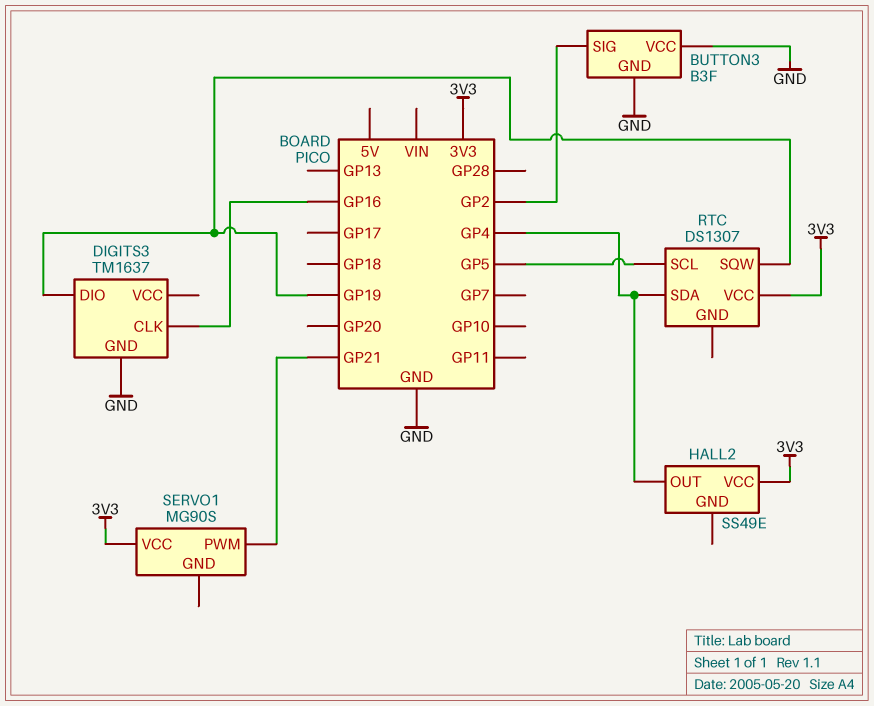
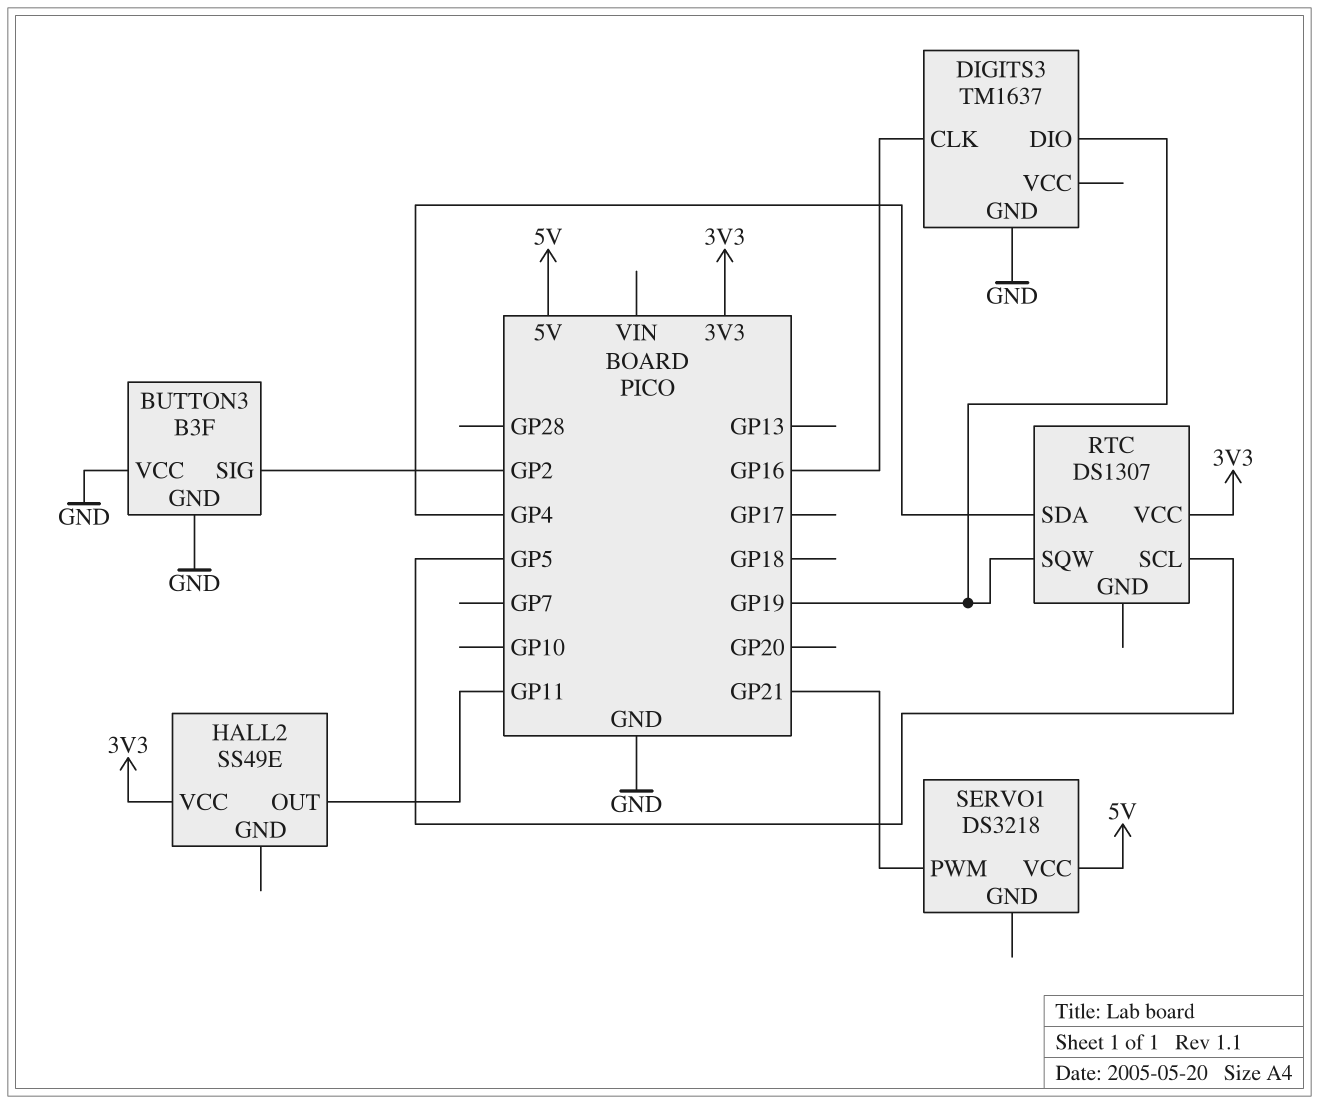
HALL2 pin OUT: GP4 -> GP11
SERVO1: MG90S -> DS3218
SERVO1 pin VCC: 3V3 -> 5V

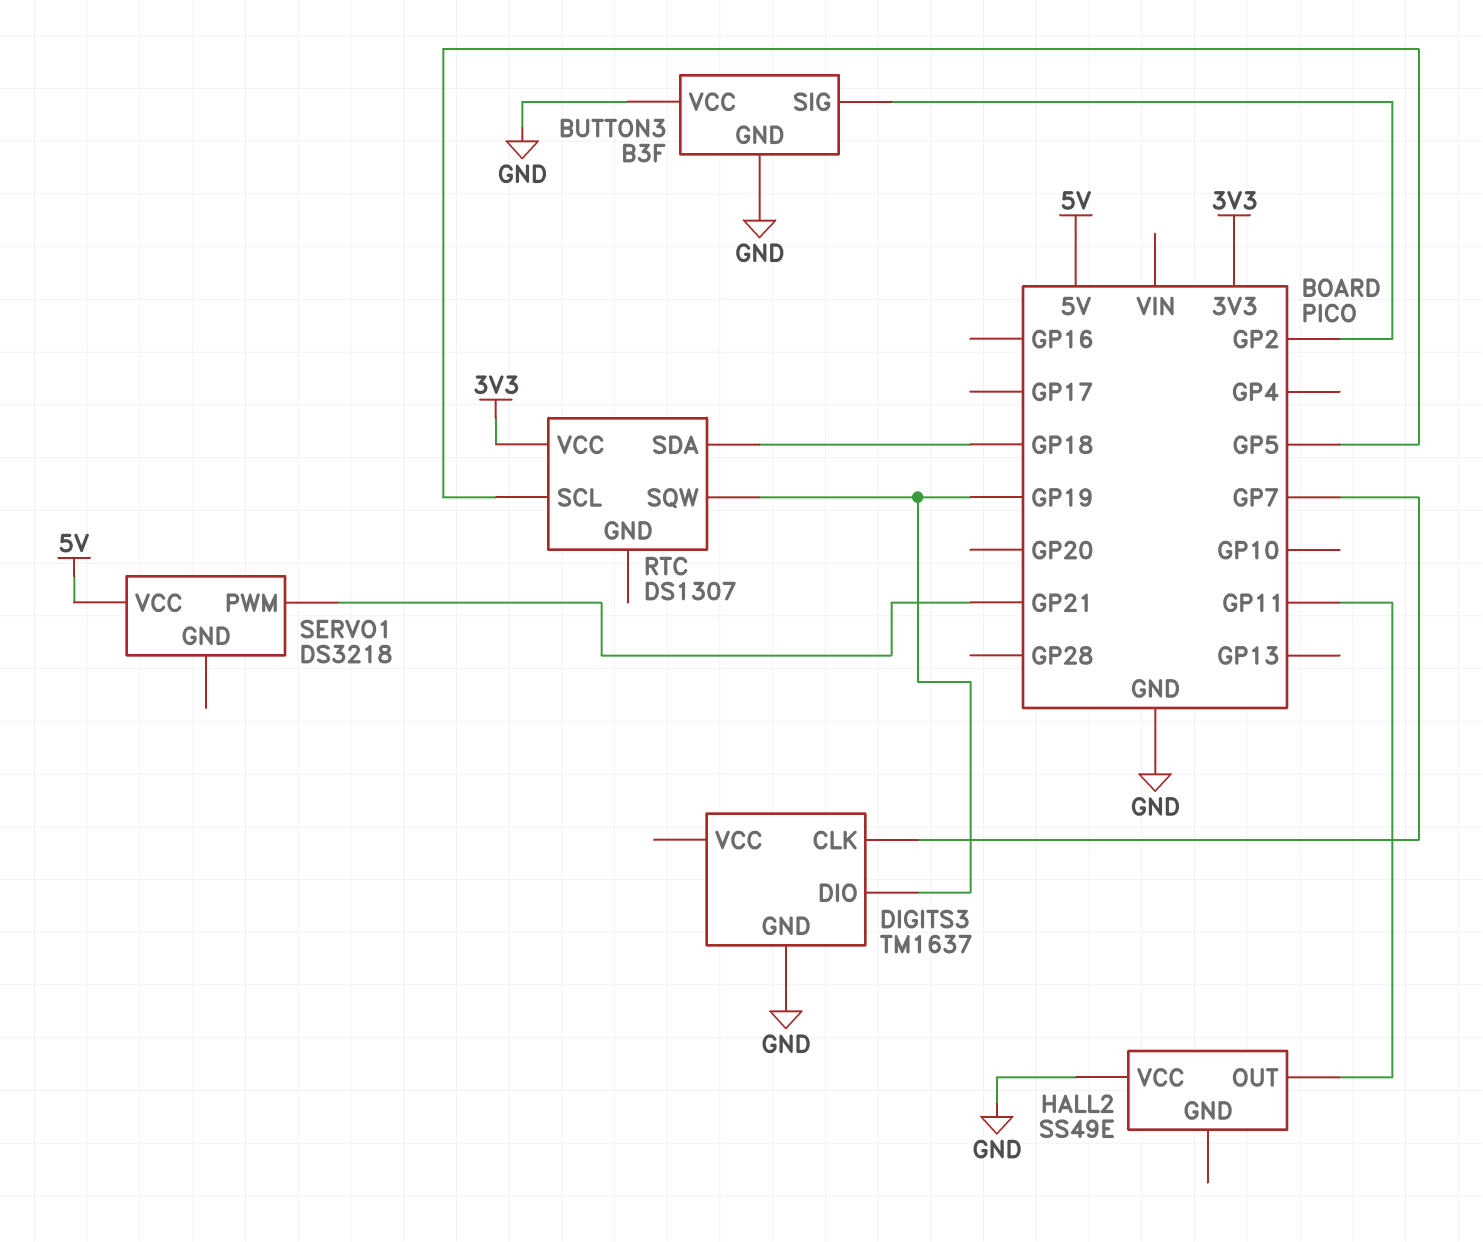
DIGITS3 pin CLK: GP16 -> GP7
HALL2 pin VCC: 3V3 -> GND
RTC pin SDA: GP4 -> GP18

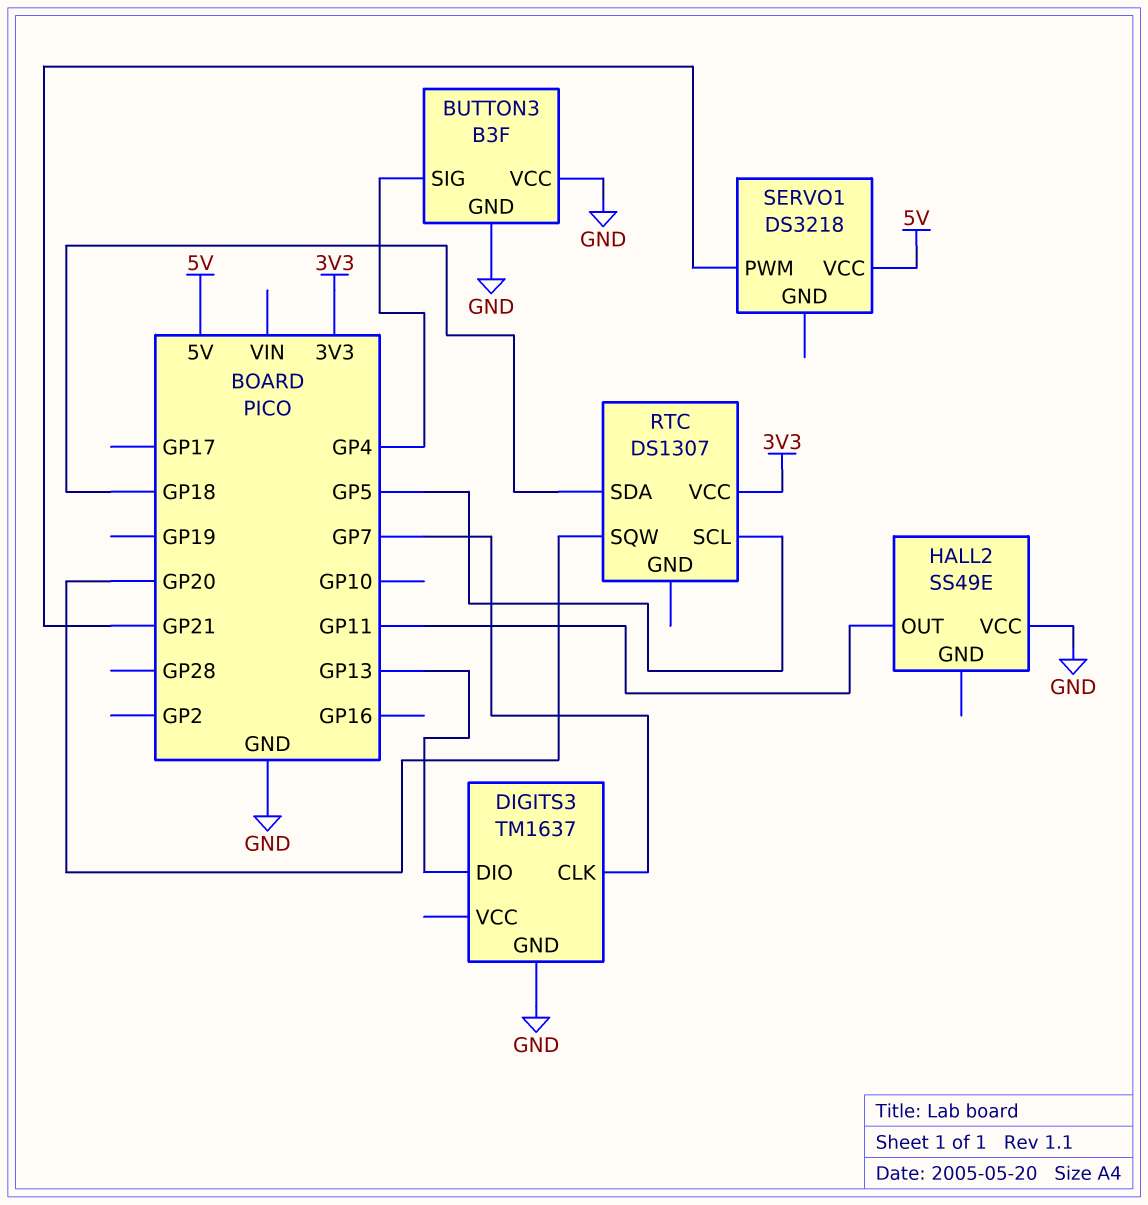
BUTTON3 pin SIG: GP2 -> GP4
DIGITS3 pin DIO: GP19 -> GP13
RTC pin SQW: GP19 -> GP20

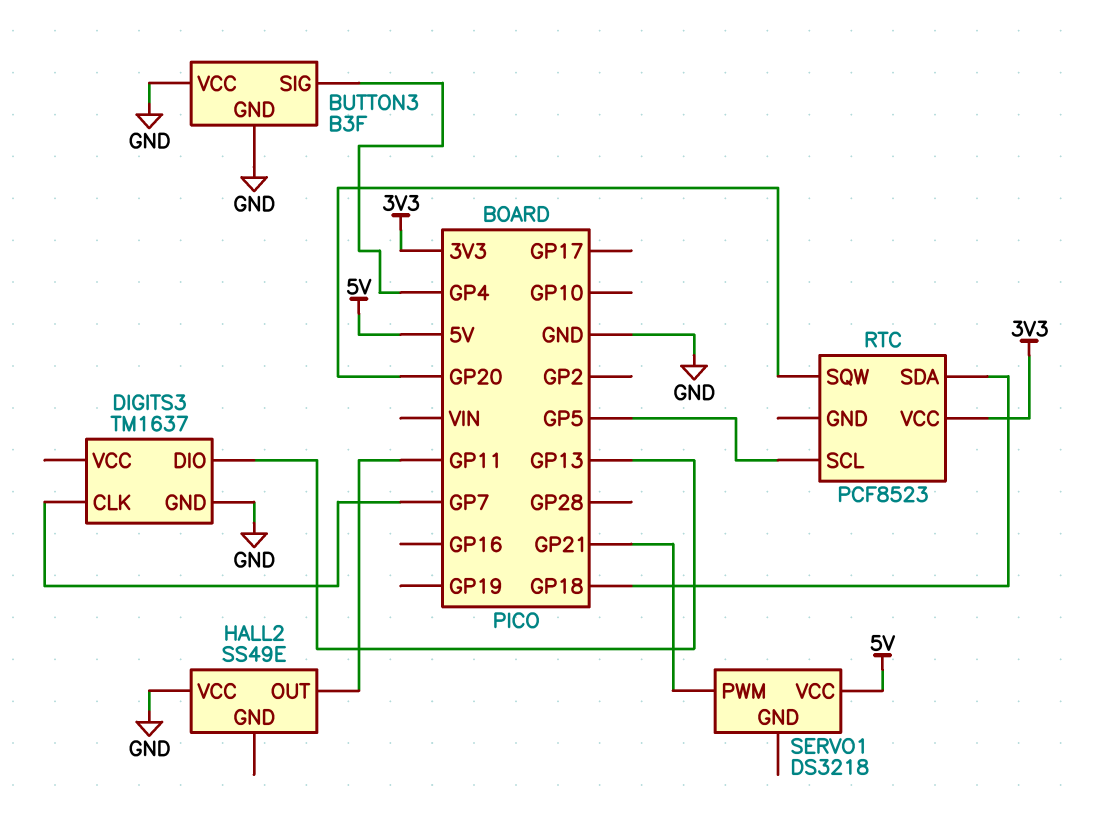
RTC: DS1307 -> PCF8523

